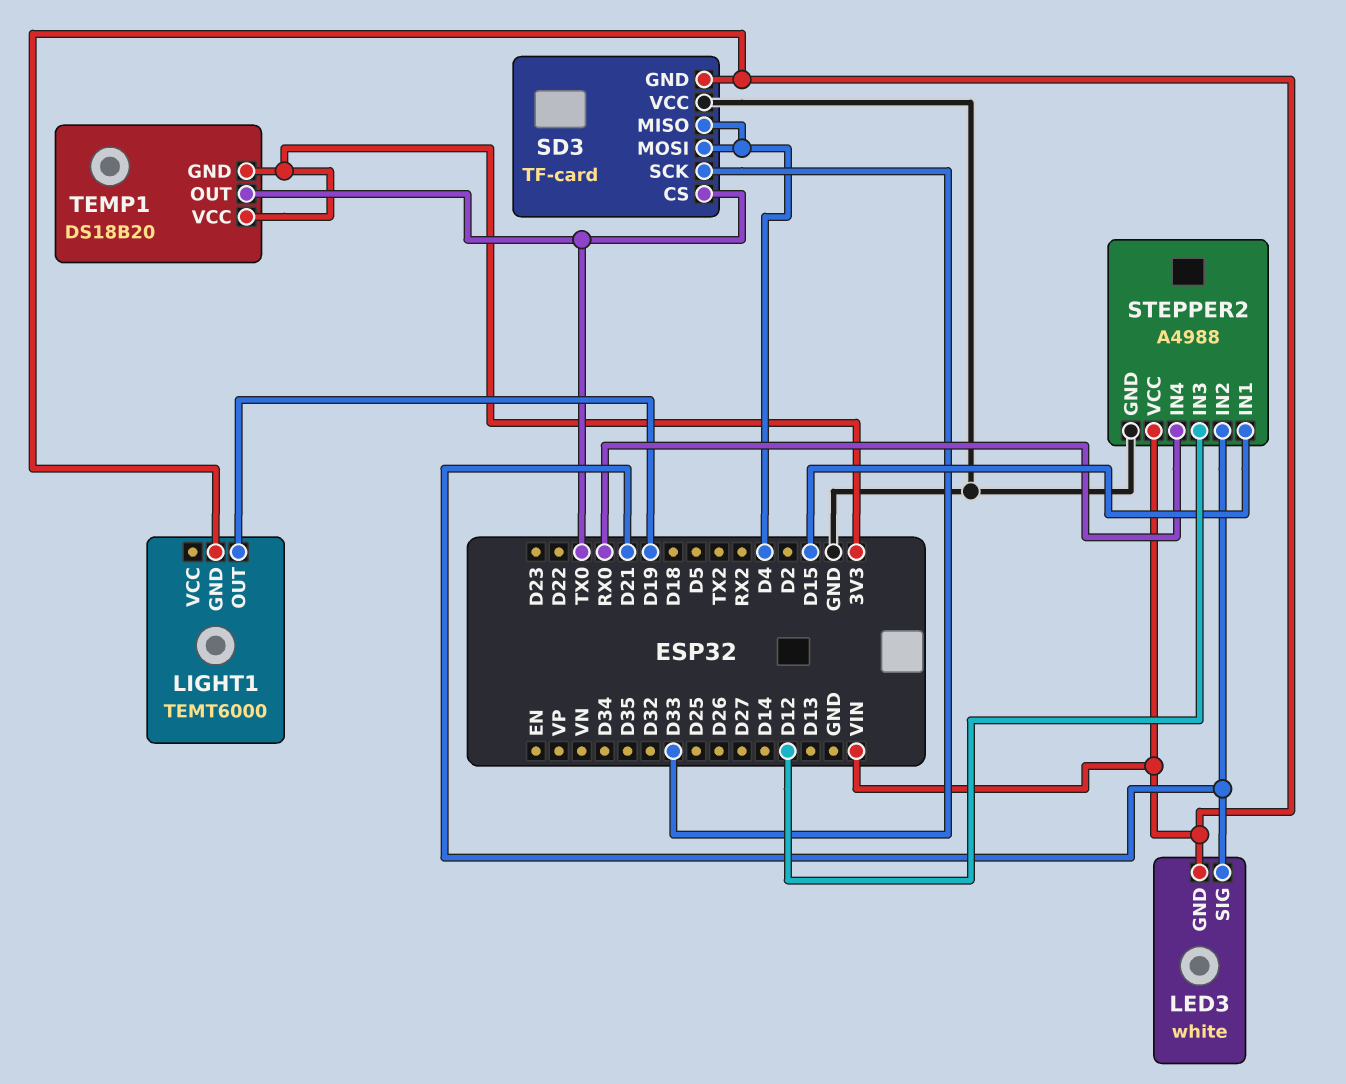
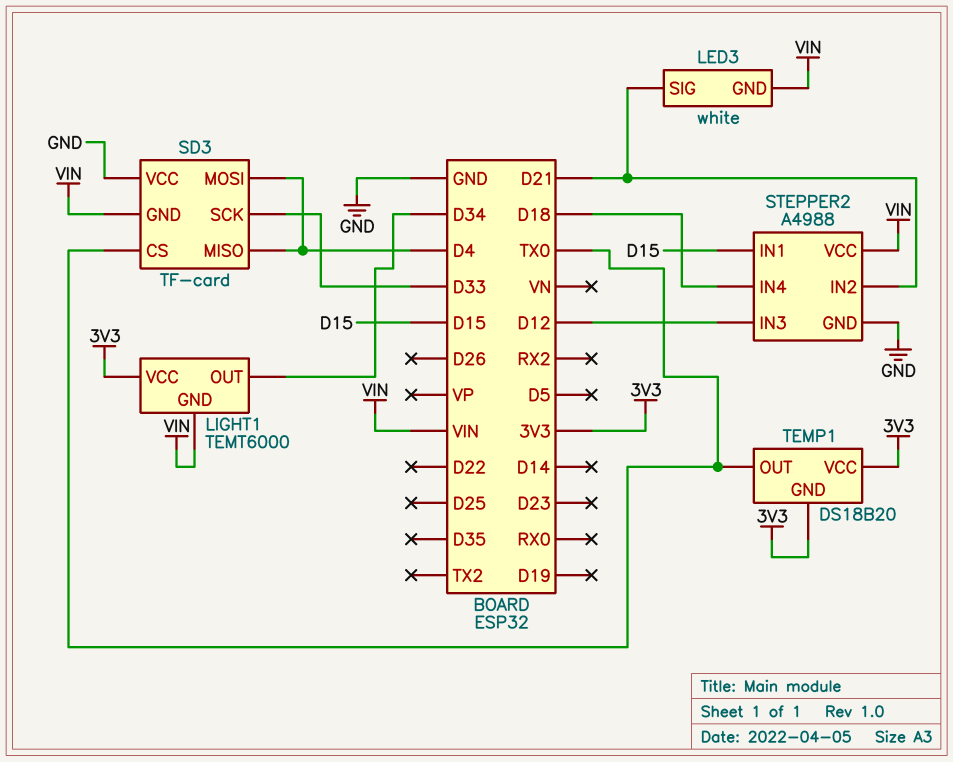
LIGHT1 pin OUT: D19 -> D34
LIGHT1 pin VCC: none -> 3V3
STEPPER2 pin IN4: RX0 -> D18

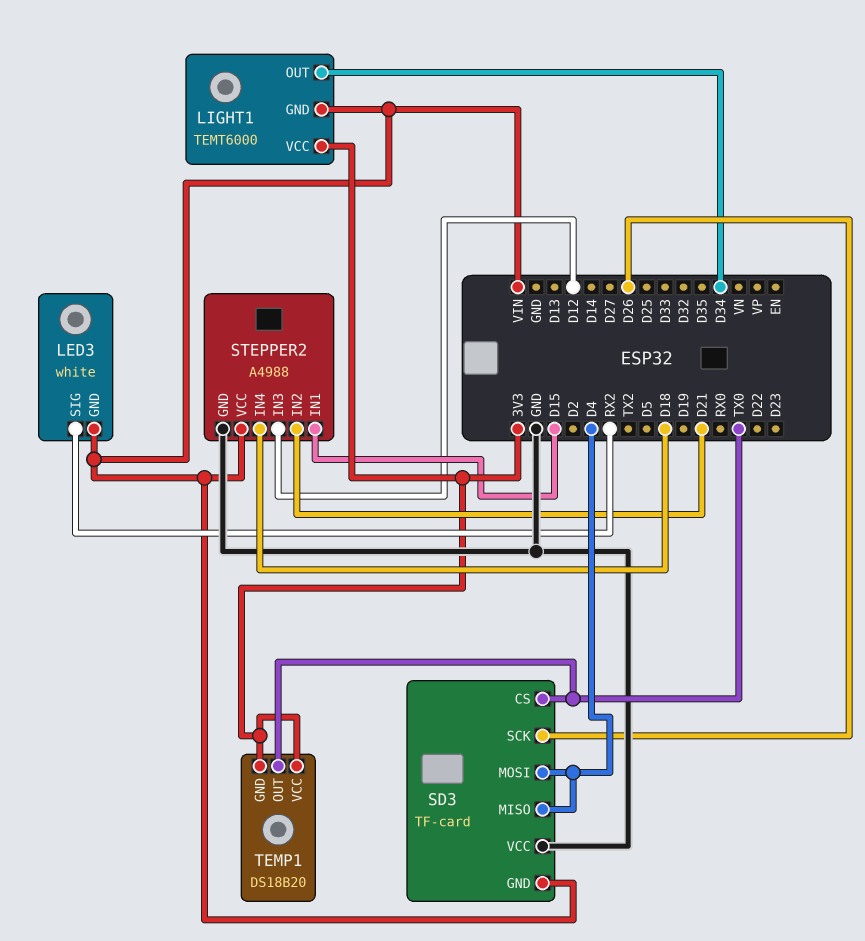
LED3 pin SIG: D21 -> RX2
SD3 pin SCK: D33 -> D26

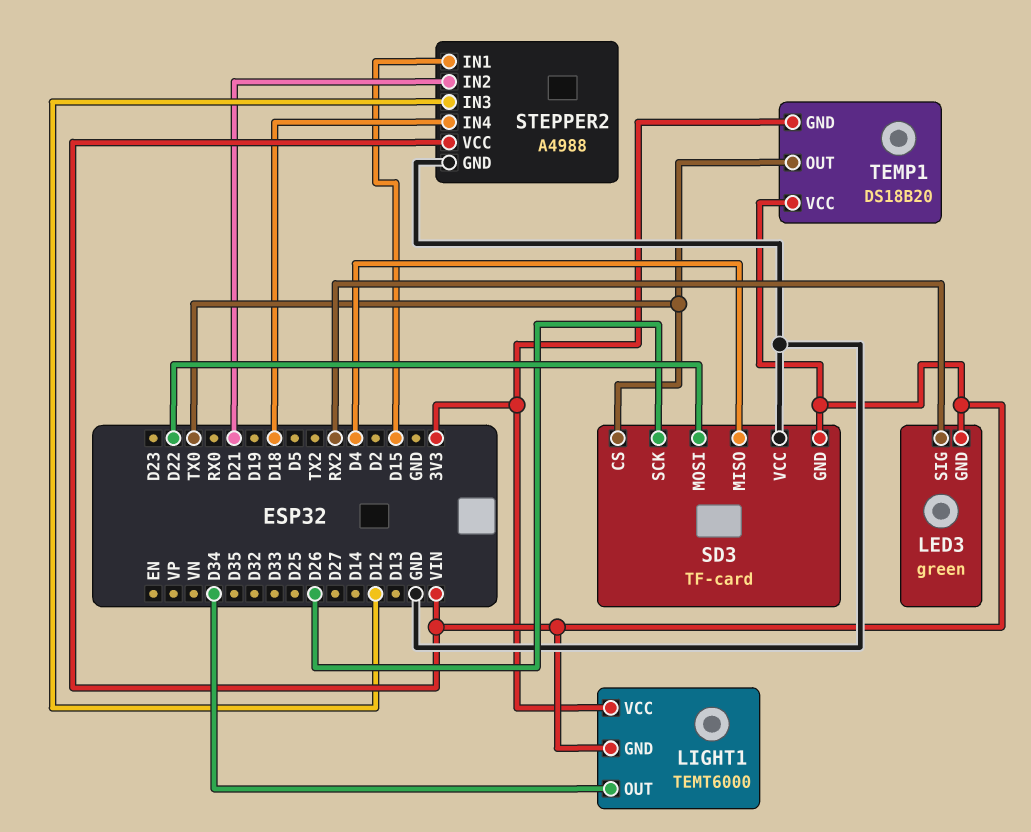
LED3: white -> green
SD3 pin MOSI: D4 -> D22
TEMP1 pin VCC: 3V3 -> VIN

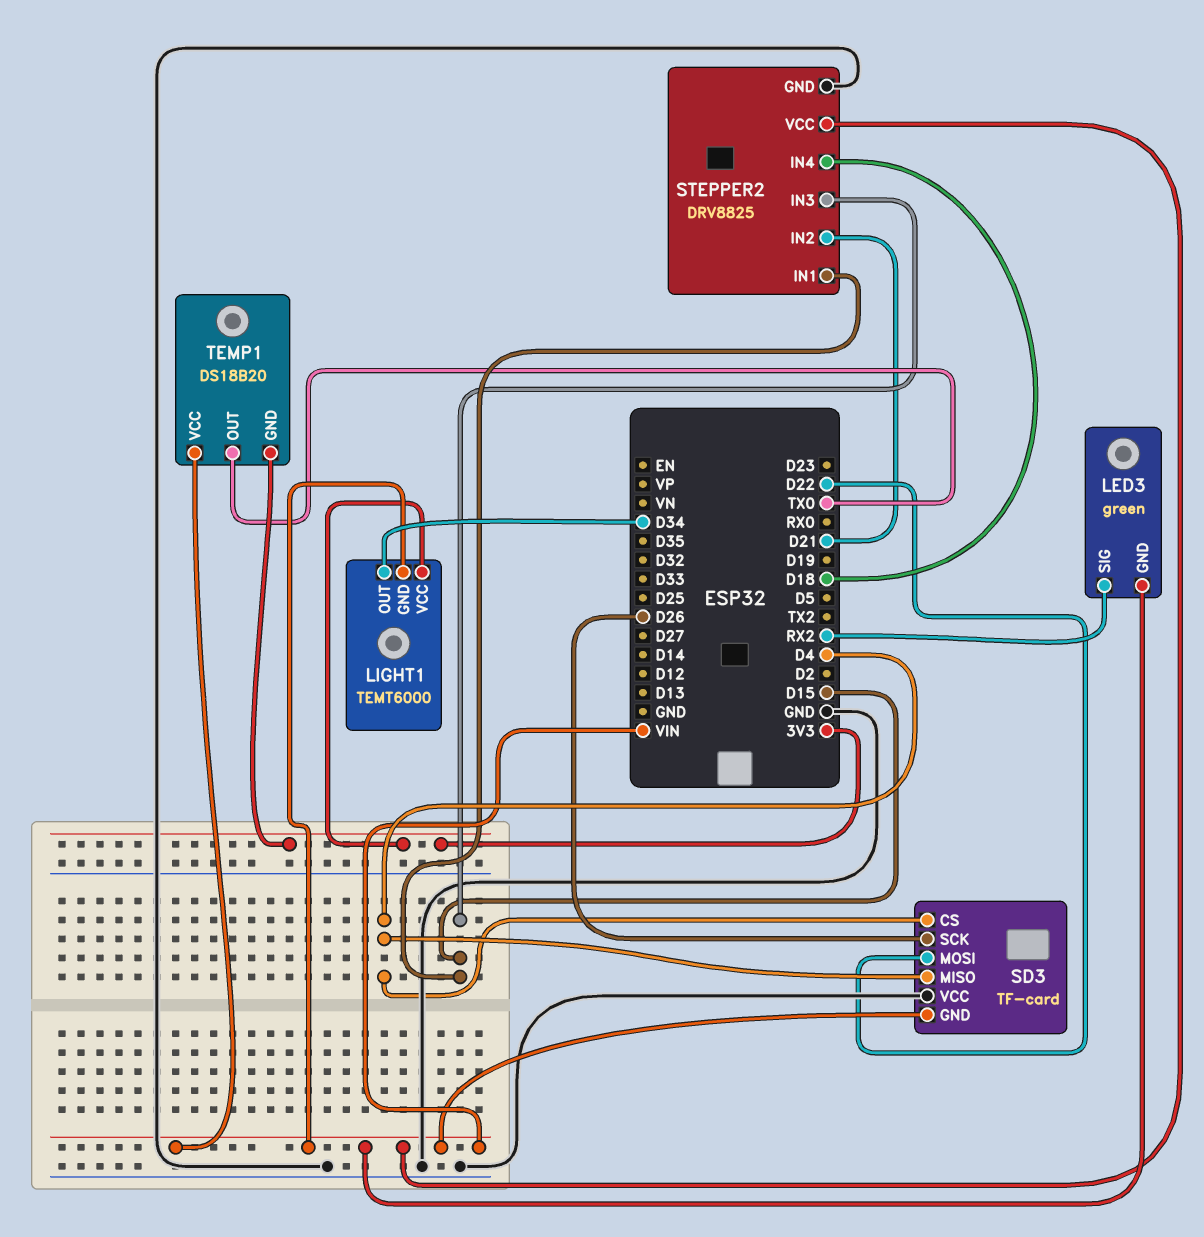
SD3 pin CS: TX0 -> D4
STEPPER2: A4988 -> DRV8825
STEPPER2 pin IN3: D12 -> D15

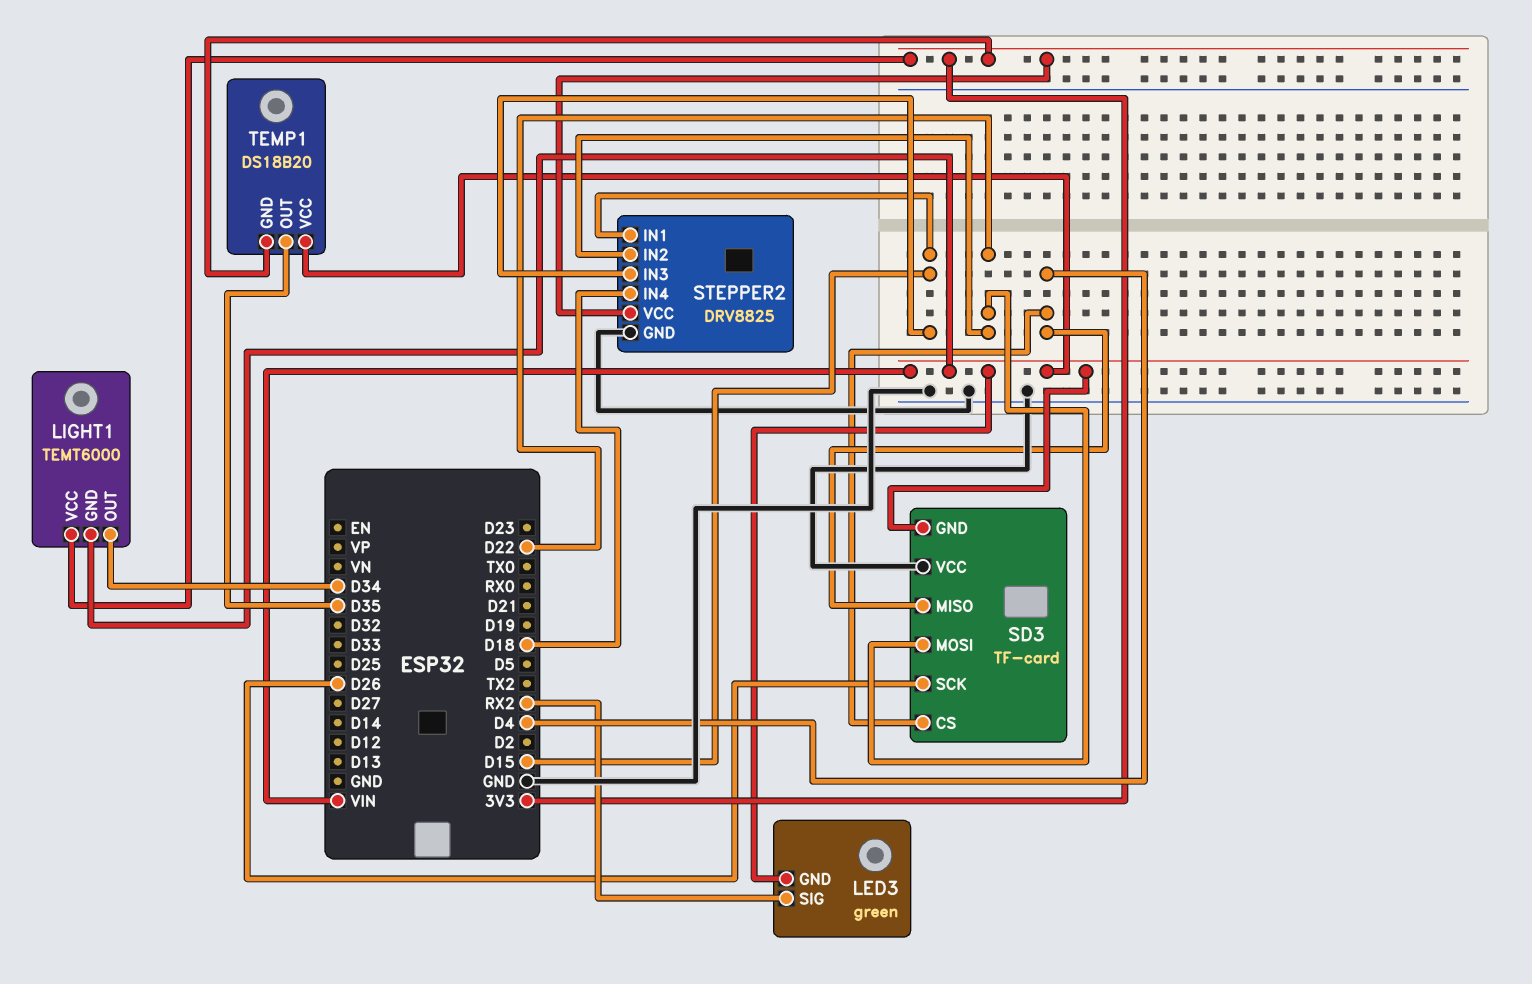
STEPPER2 pin IN2: D21 -> D22
STEPPER2 pin VCC: VIN -> 3V3
TEMP1 pin OUT: TX0 -> D35

